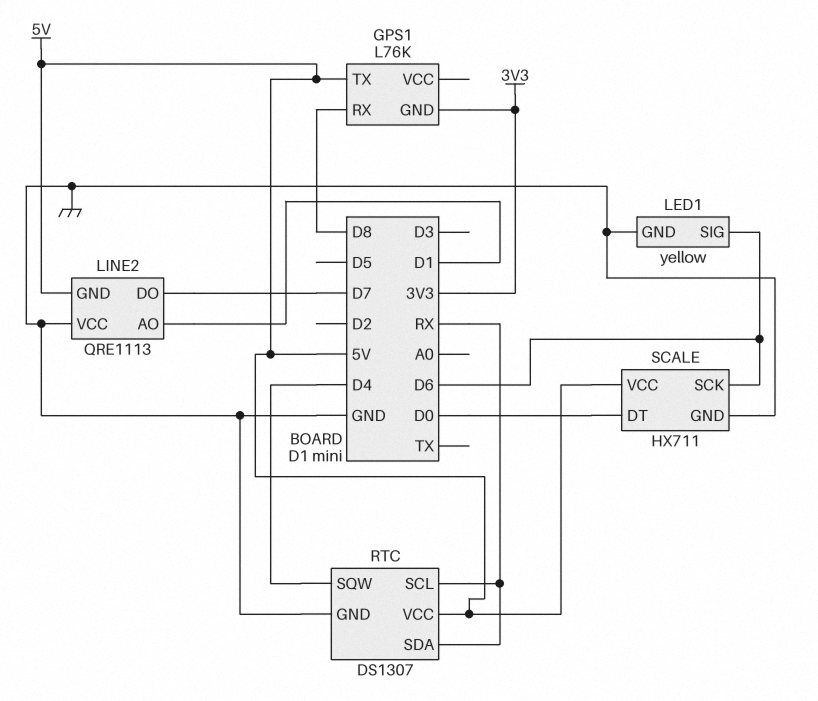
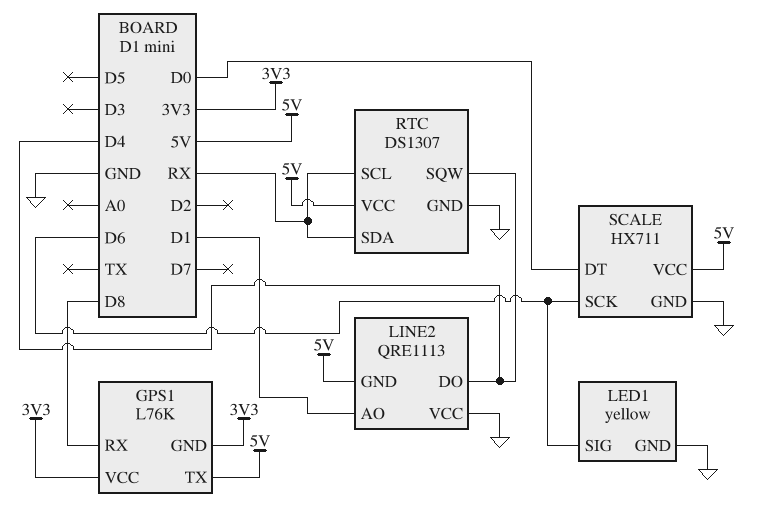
GPS1 pin VCC: none -> 3V3
LINE2 pin DO: D7 -> D4

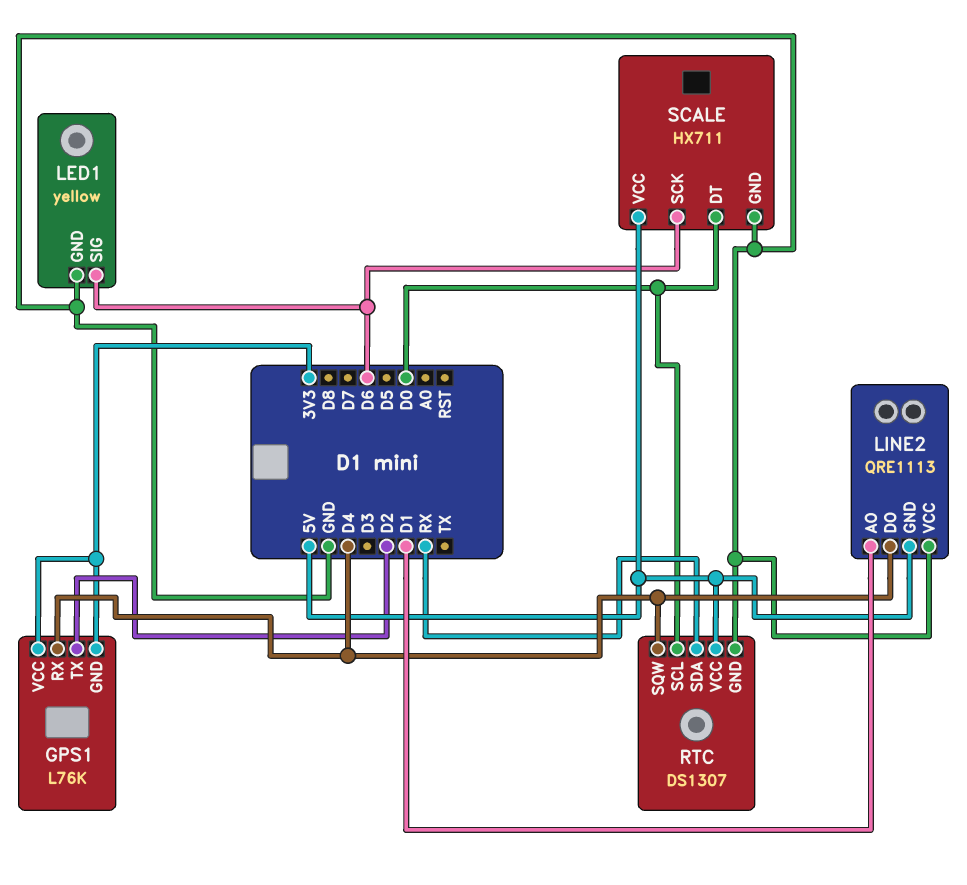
GPS1 pin RX: D8 -> D4
GPS1 pin TX: 5V -> D2
RTC pin SCL: RX -> D0

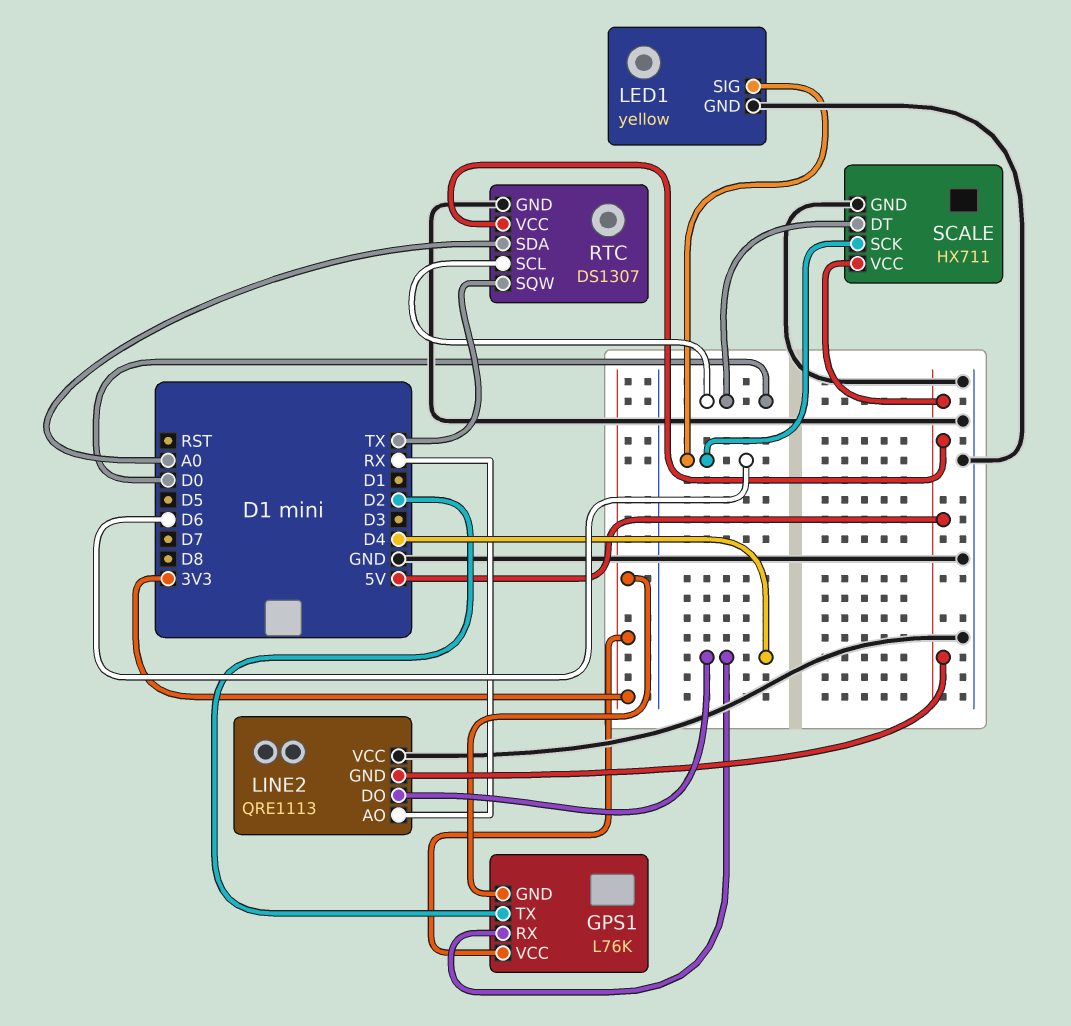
LINE2 pin AO: D1 -> RX
RTC pin SDA: RX -> A0
RTC pin SQW: D4 -> TX

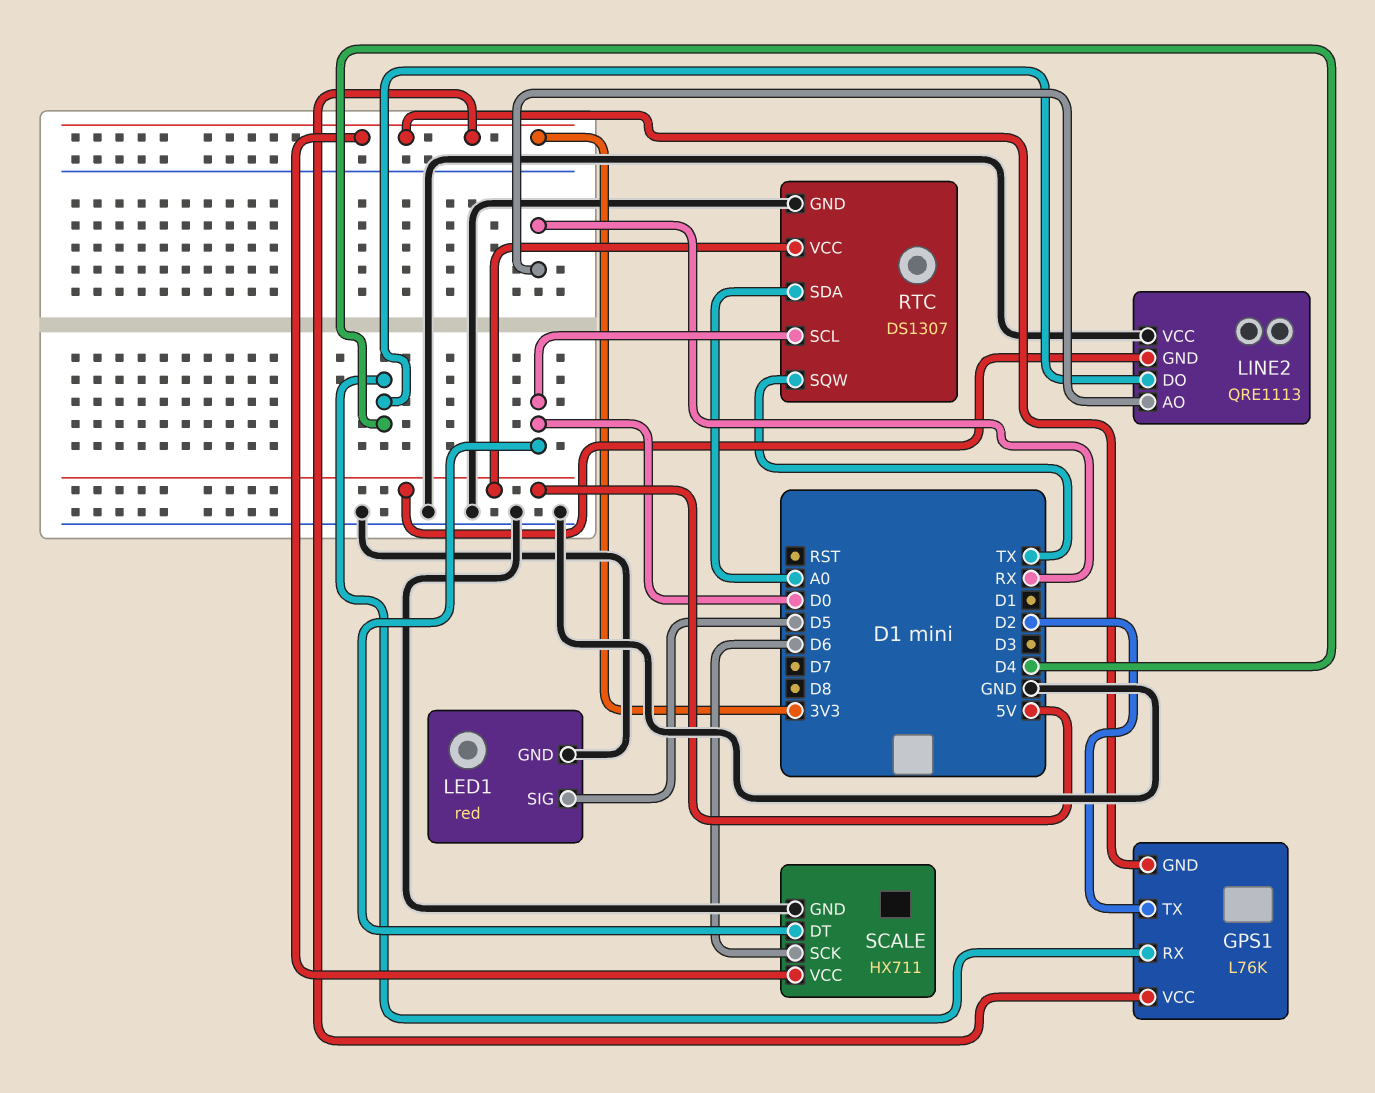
LED1: yellow -> red
LED1 pin SIG: D6 -> D5
SCALE pin VCC: 5V -> 3V3

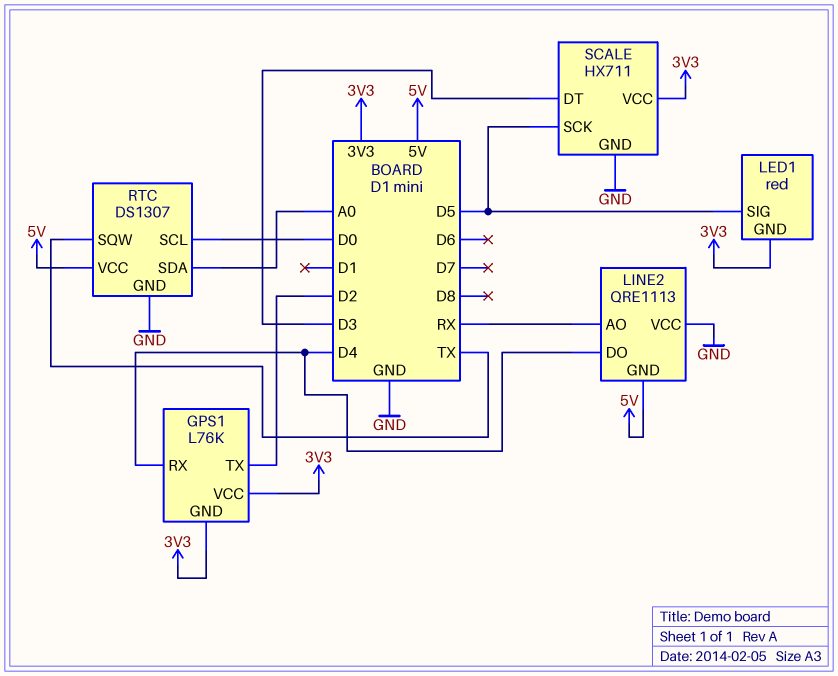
LED1 pin GND: GND -> 3V3
SCALE pin DT: D0 -> D3
SCALE pin SCK: D6 -> D5

